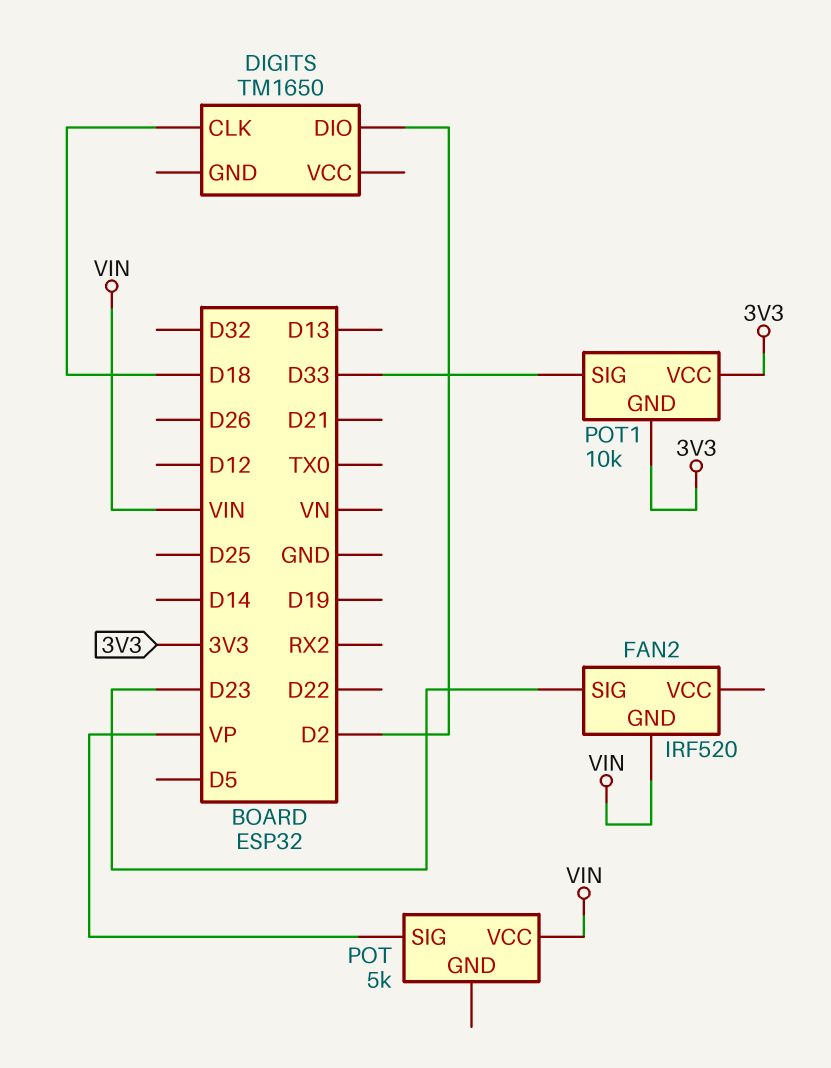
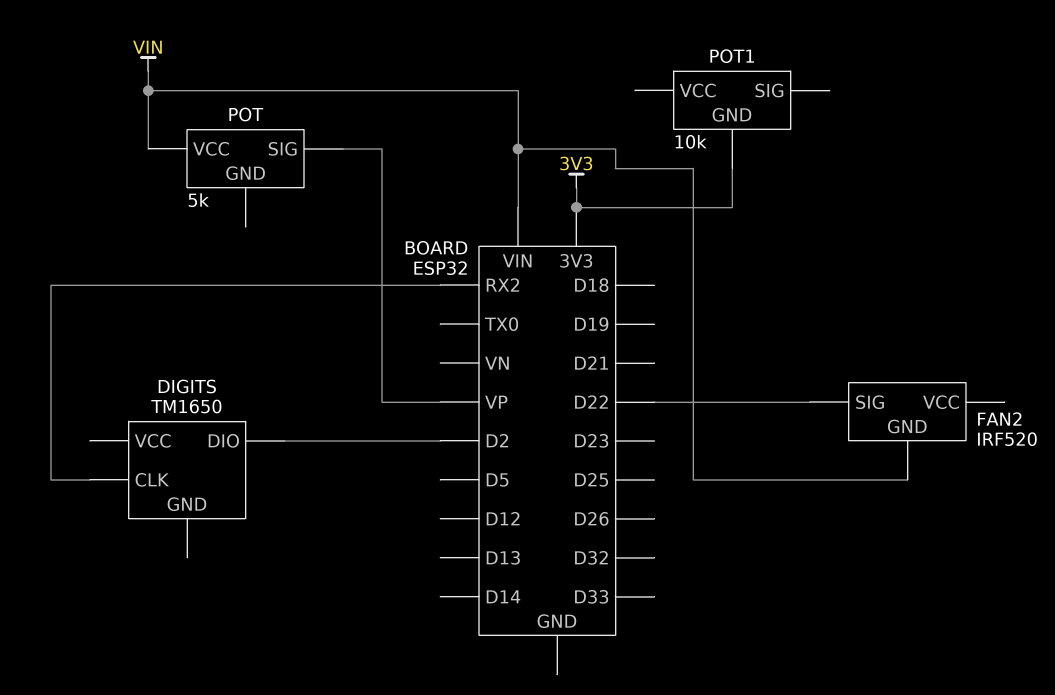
DIGITS pin CLK: D18 -> RX2
FAN2 pin SIG: D23 -> D22
POT1 pin SIG: D33 -> none
POT1 pin VCC: 3V3 -> none

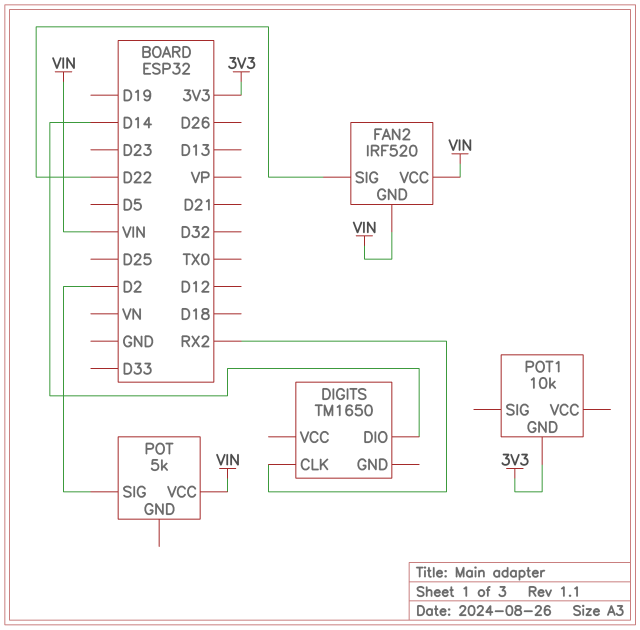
DIGITS pin DIO: D2 -> D14
FAN2 pin VCC: none -> VIN
POT pin SIG: VP -> D2

